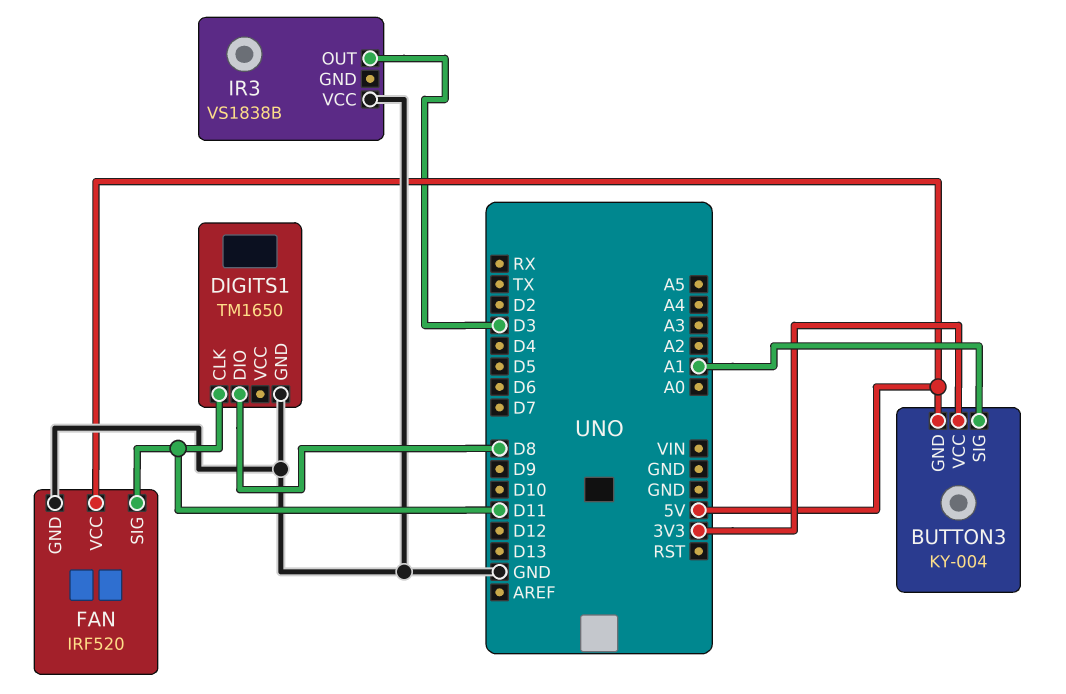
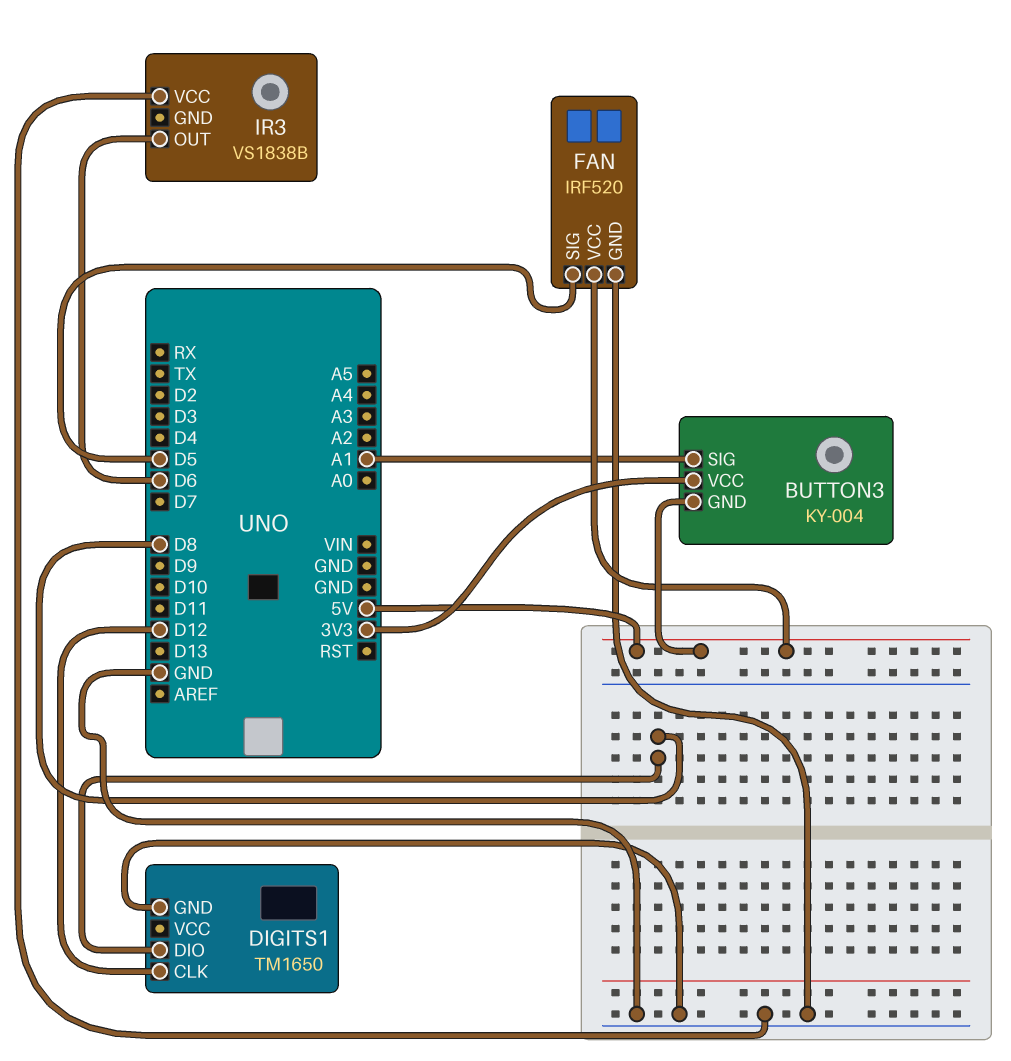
DIGITS1 pin CLK: D11 -> D12
FAN pin SIG: D11 -> D5
IR3 pin OUT: D3 -> D6

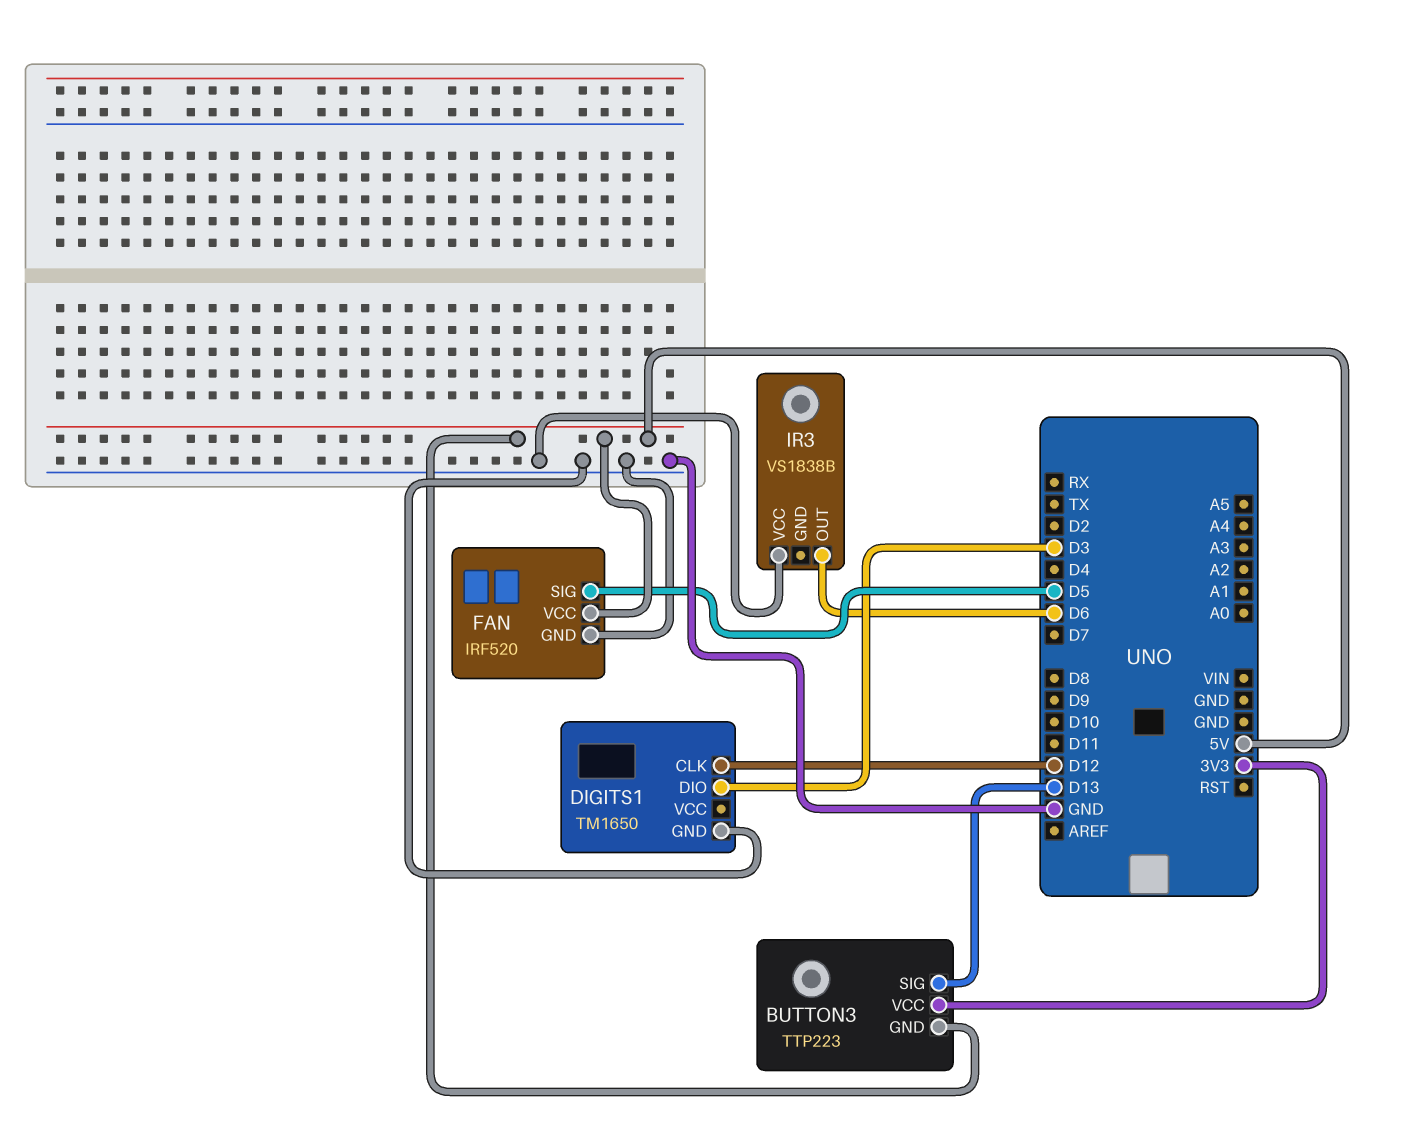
BUTTON3: KY-004 -> TTP223
BUTTON3 pin SIG: A1 -> D13
DIGITS1 pin DIO: D8 -> D3

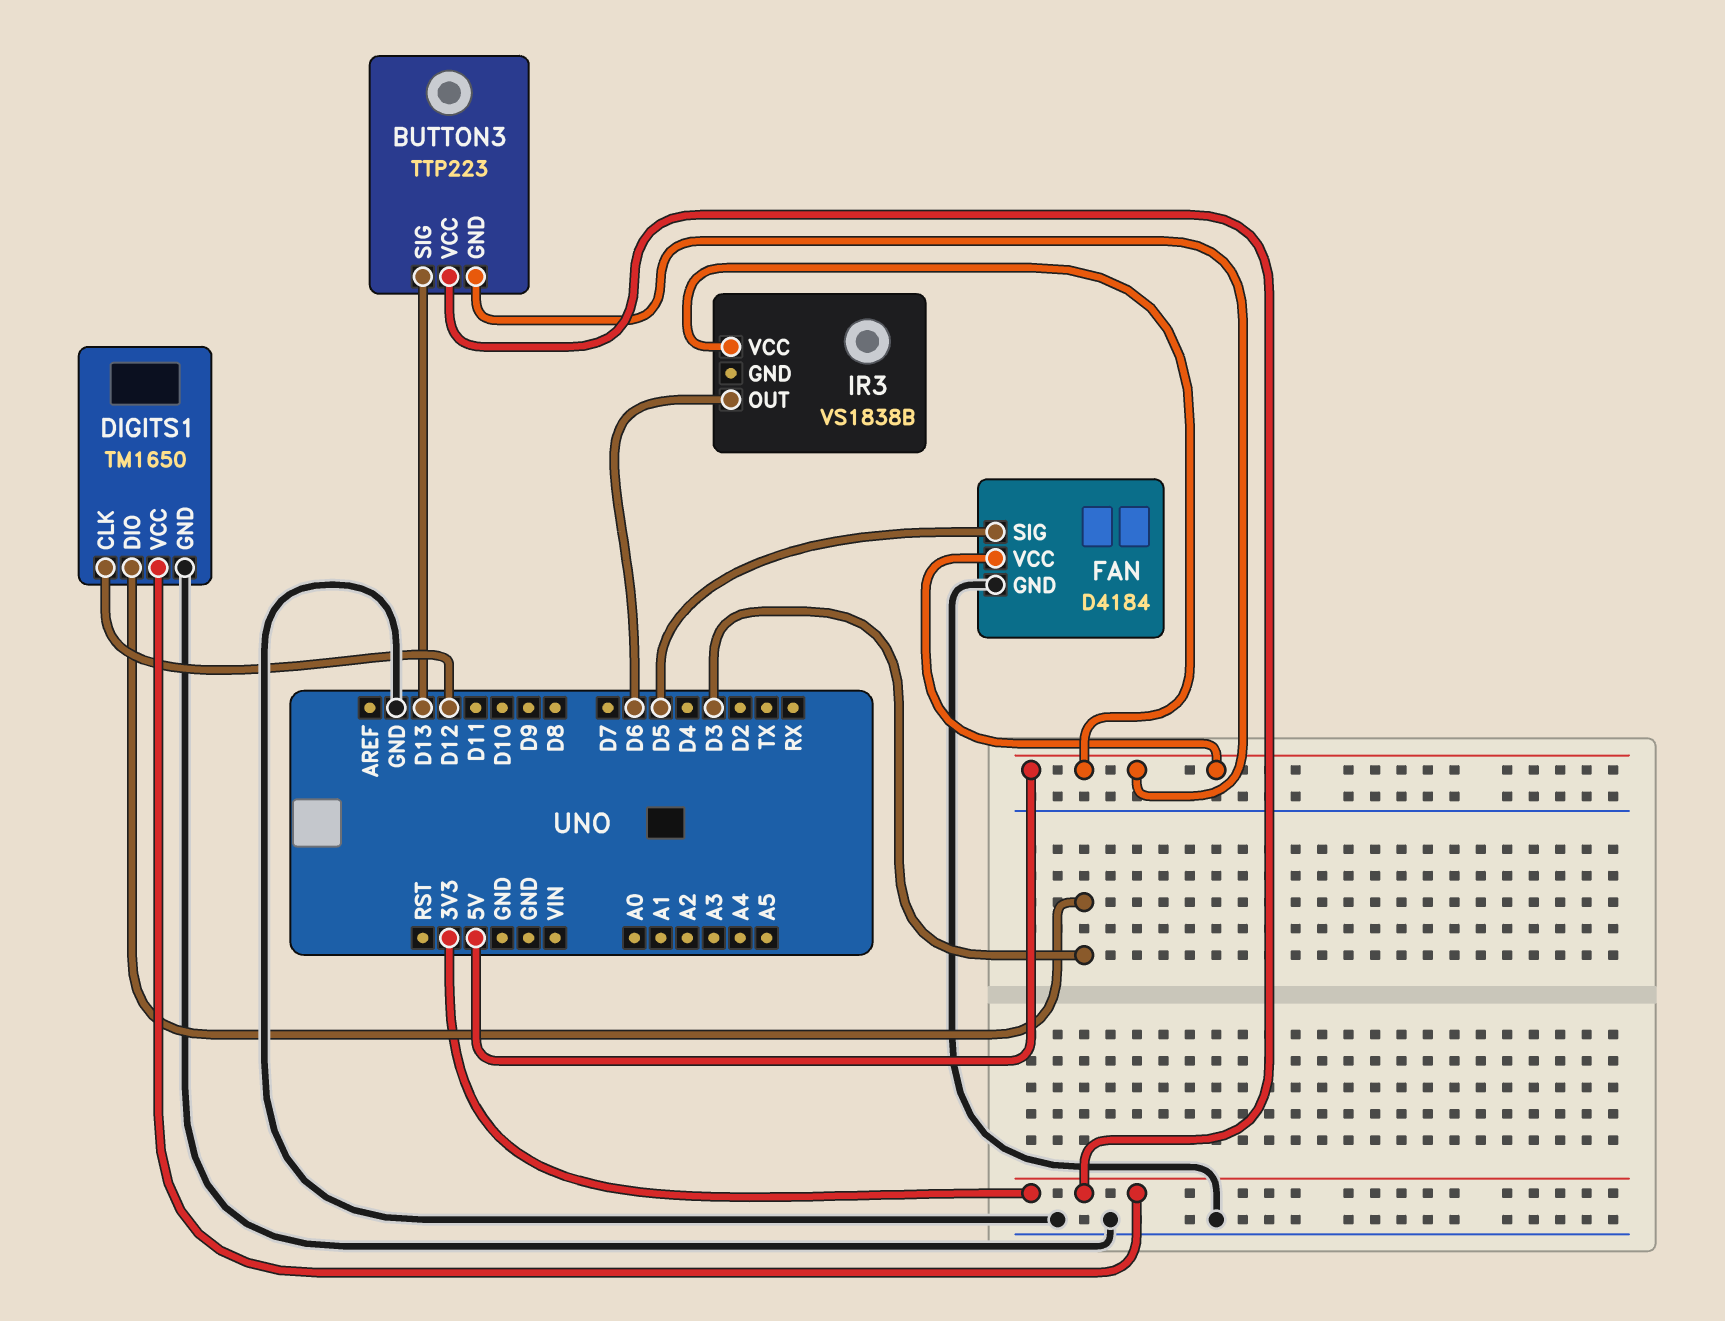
DIGITS1 pin VCC: none -> 3V3
FAN: IRF520 -> D4184
IR3 pin VCC: GND -> 5V

